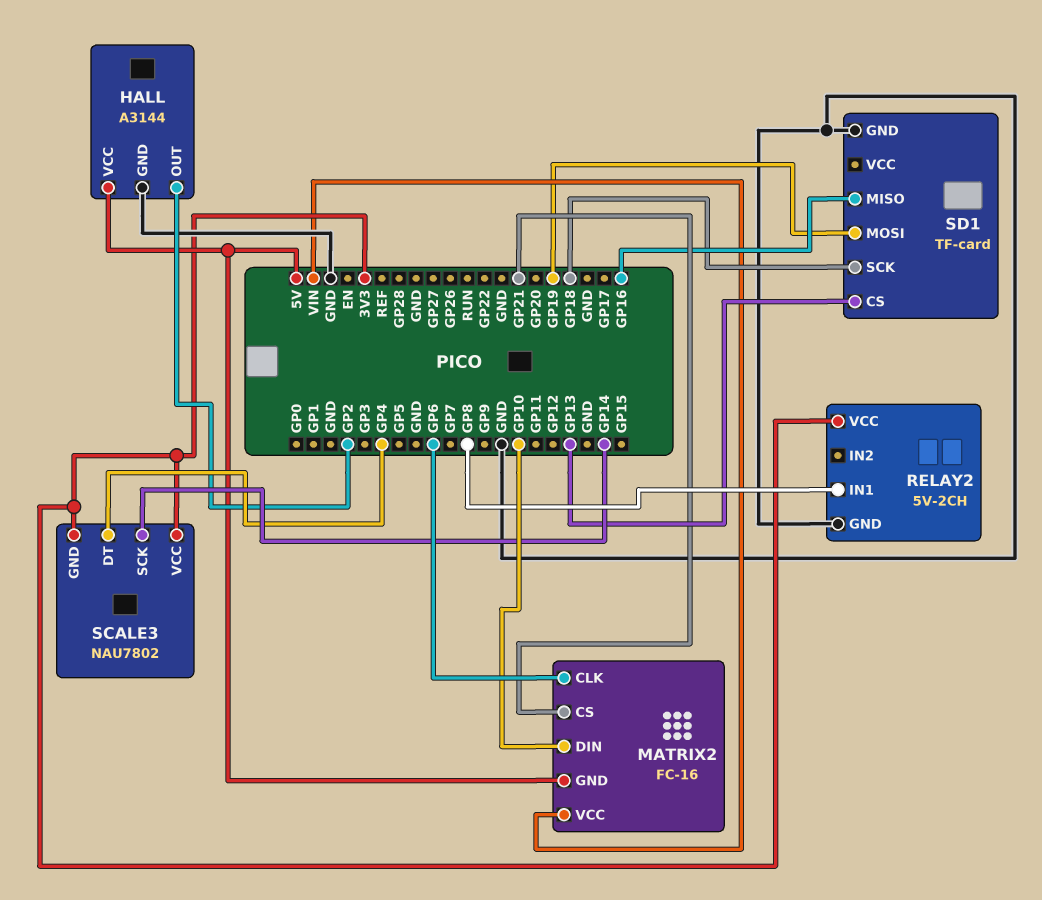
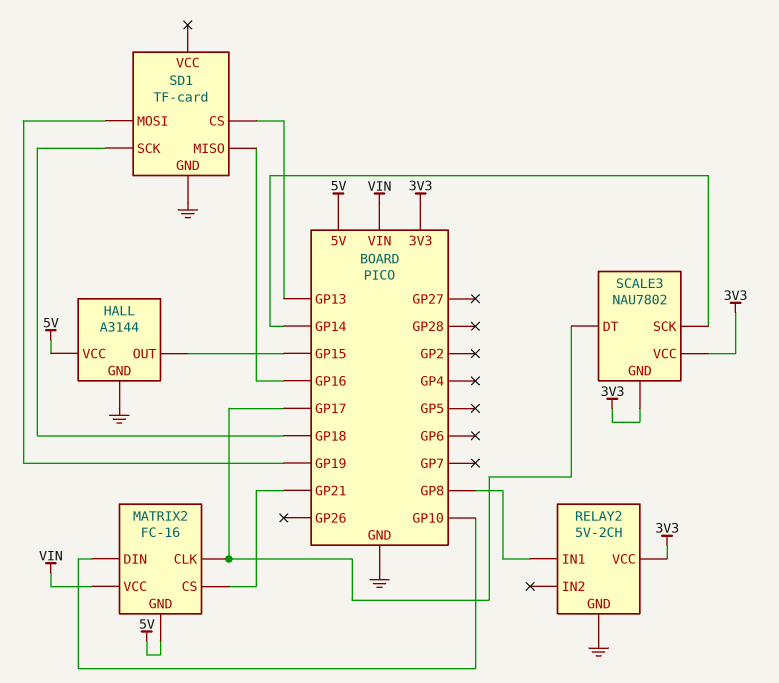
HALL pin OUT: GP2 -> GP15
MATRIX2 pin CLK: GP6 -> GP17
SCALE3 pin DT: GP4 -> GP17

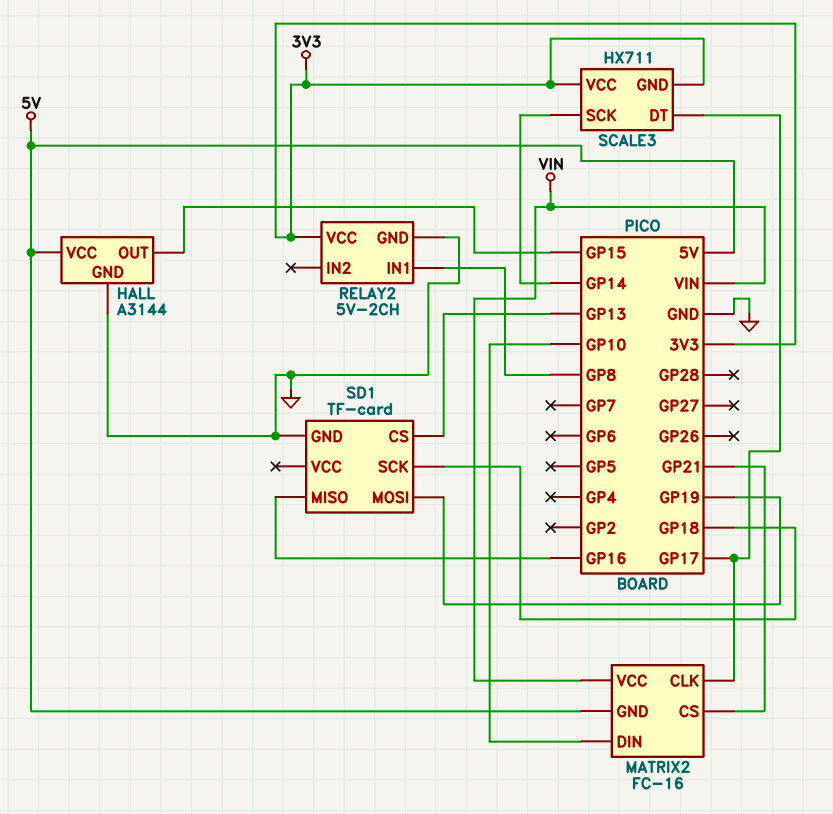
SCALE3: NAU7802 -> HX711

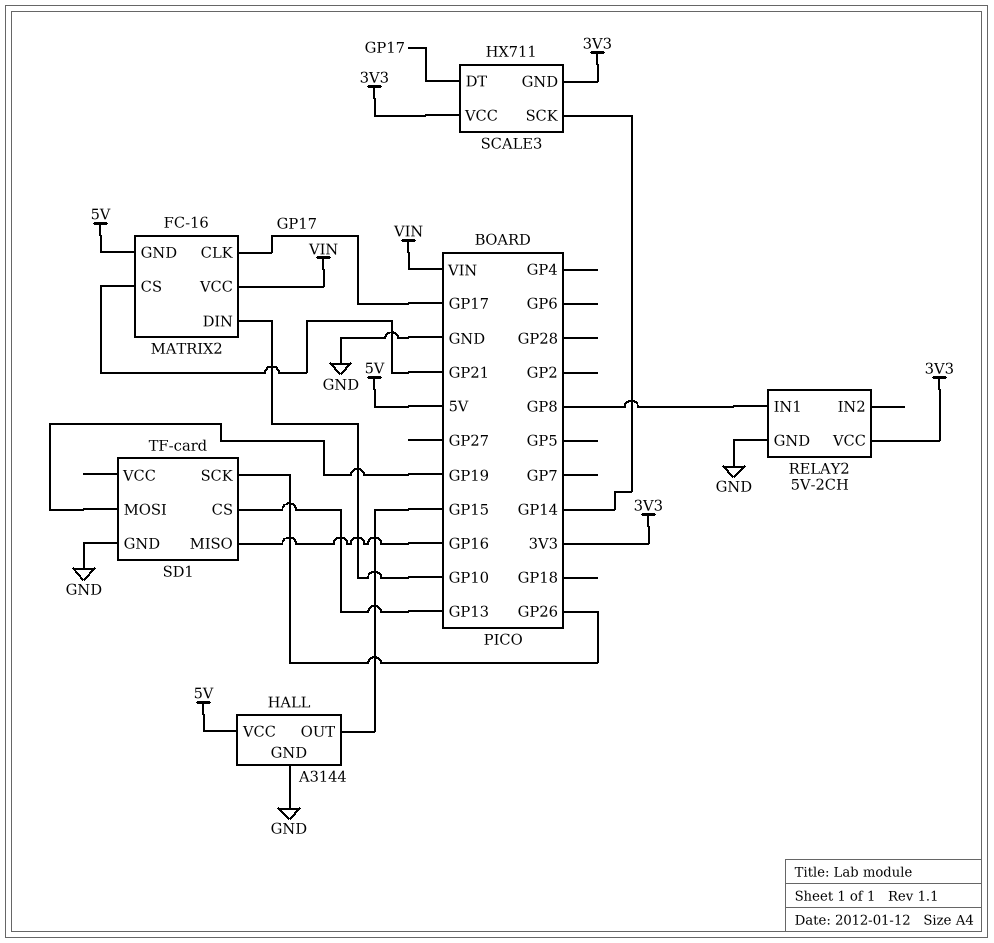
SD1 pin SCK: GP18 -> GP26

